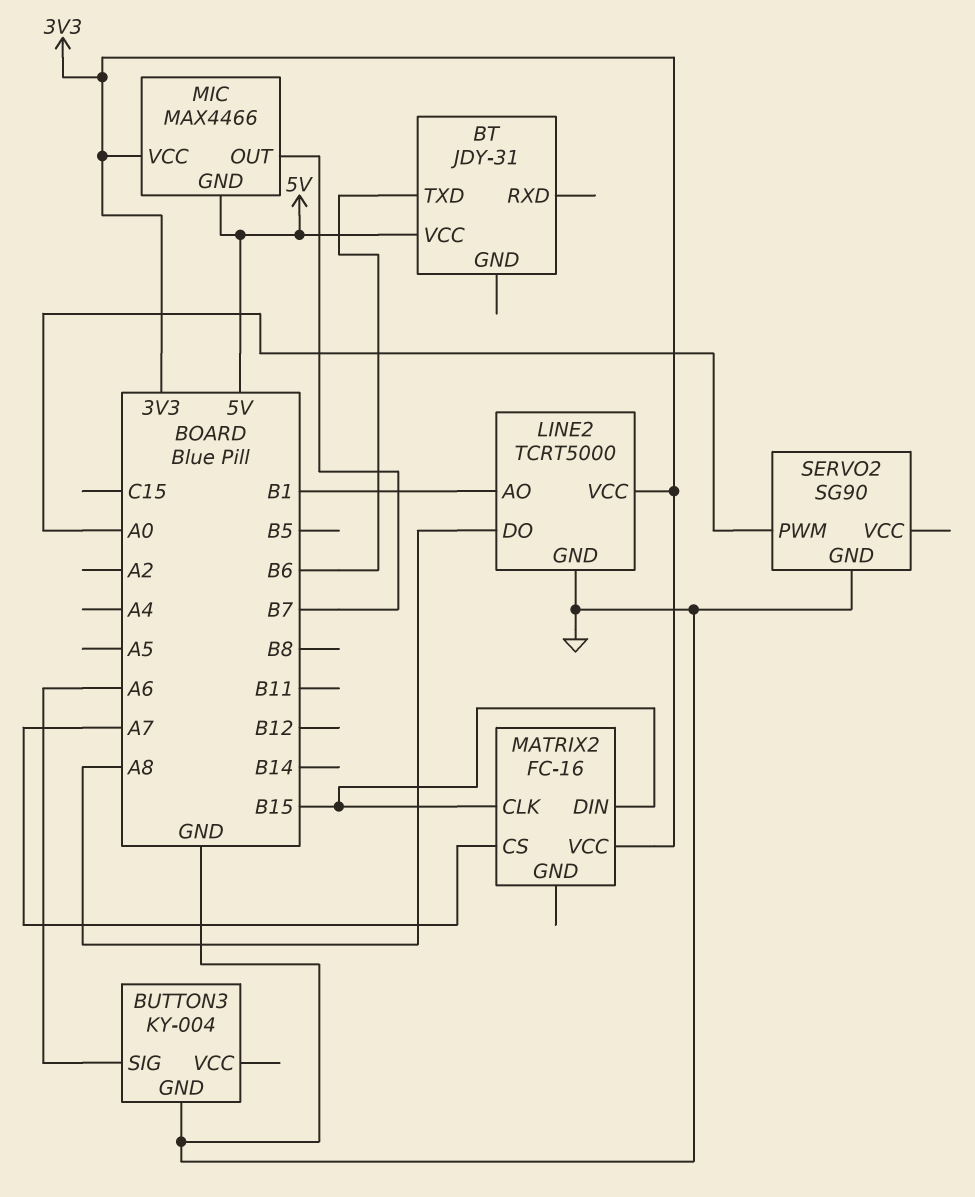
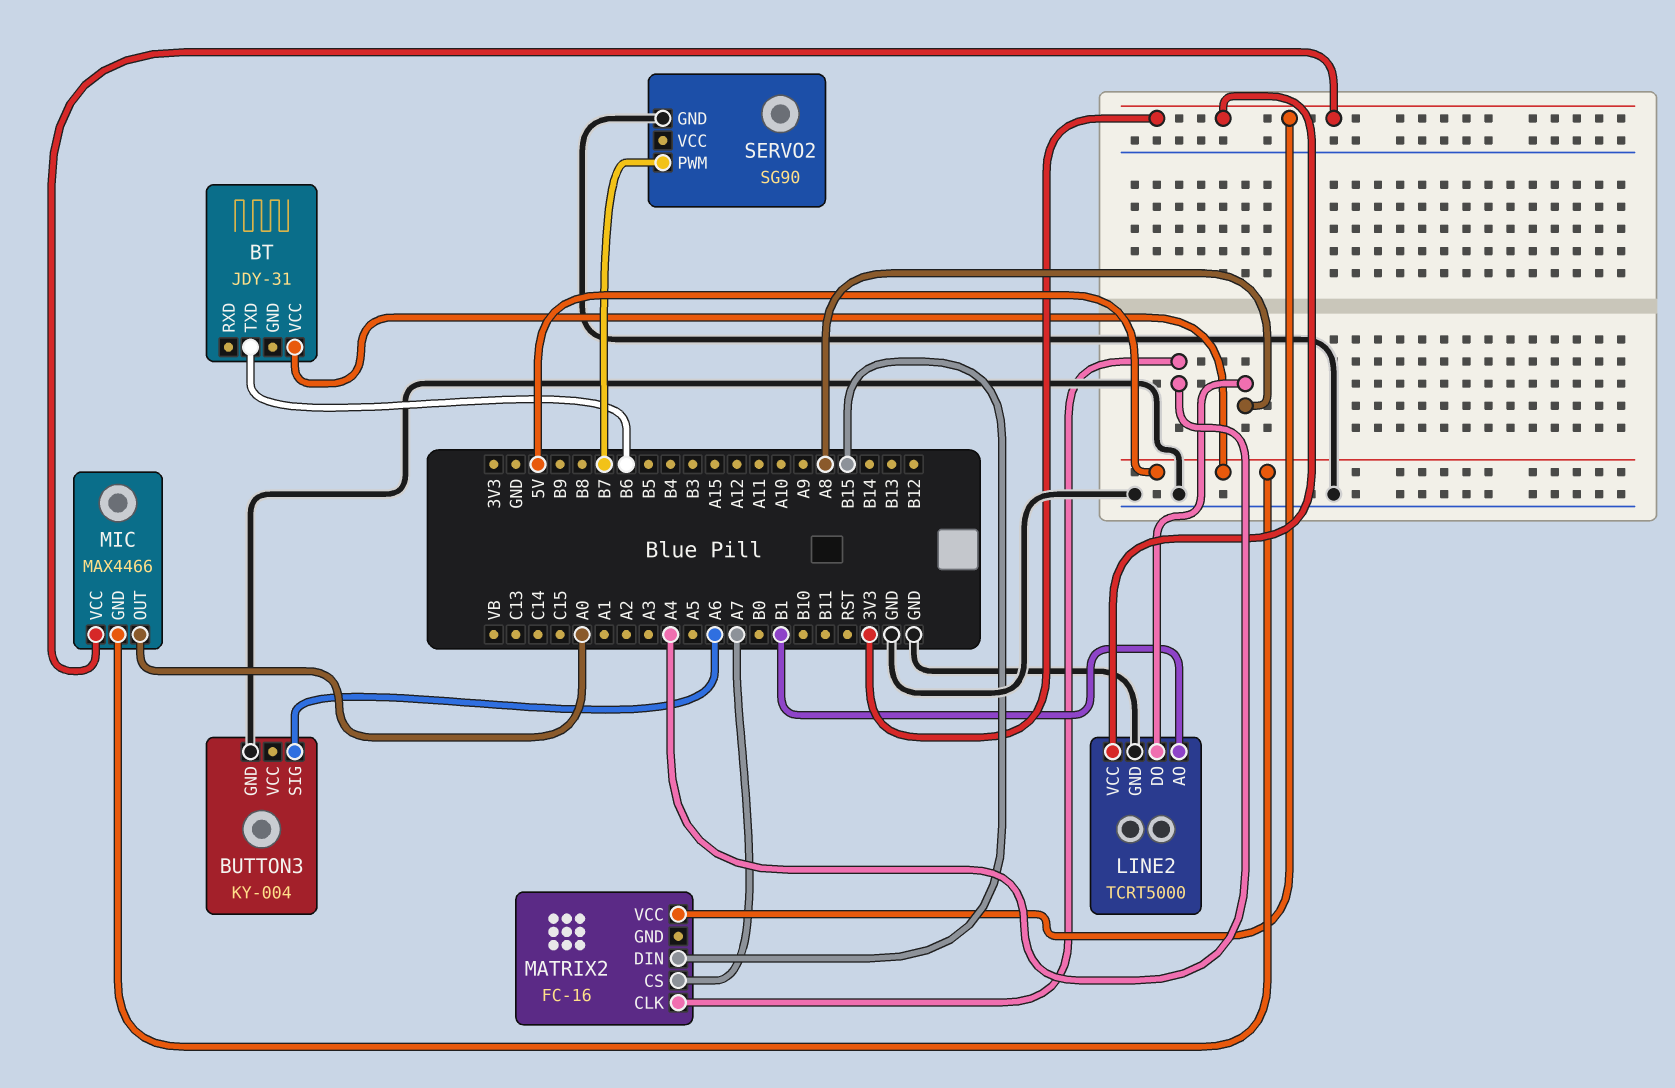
MATRIX2 pin CLK: B15 -> A4
MIC pin OUT: B7 -> A0
SERVO2 pin PWM: A0 -> B7

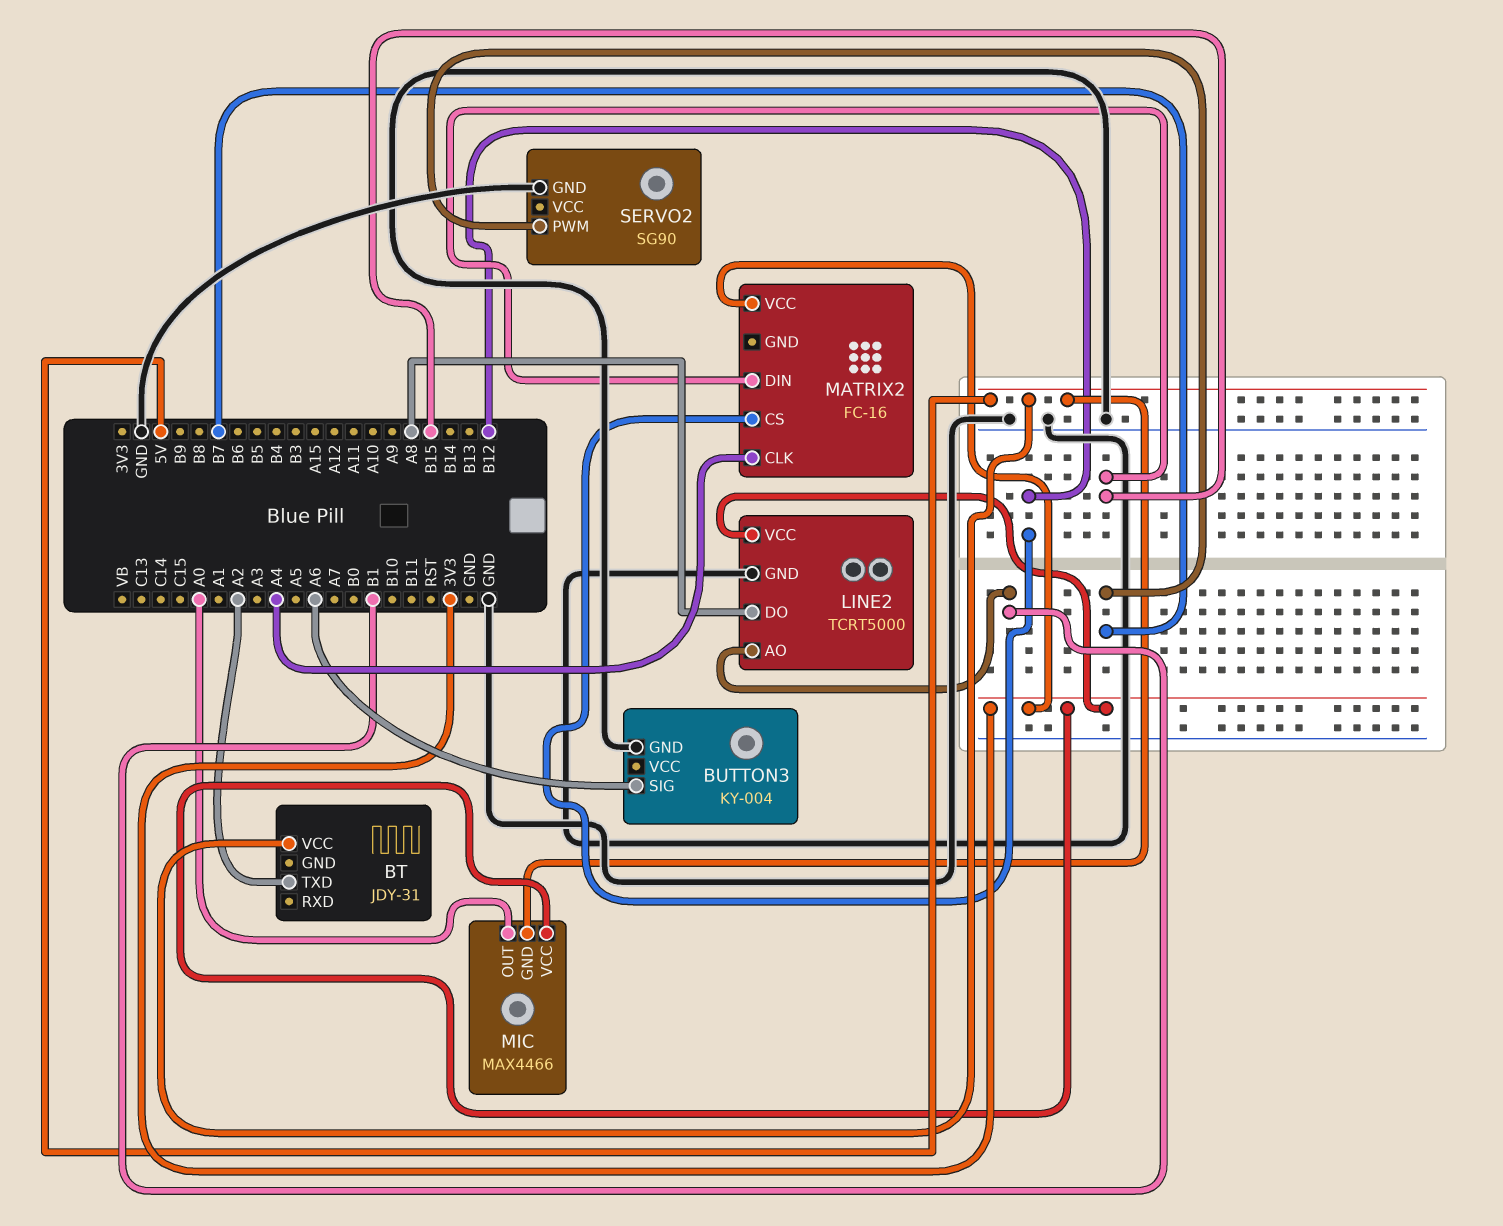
BT pin TXD: B6 -> A2
MATRIX2 pin CS: A7 -> B12

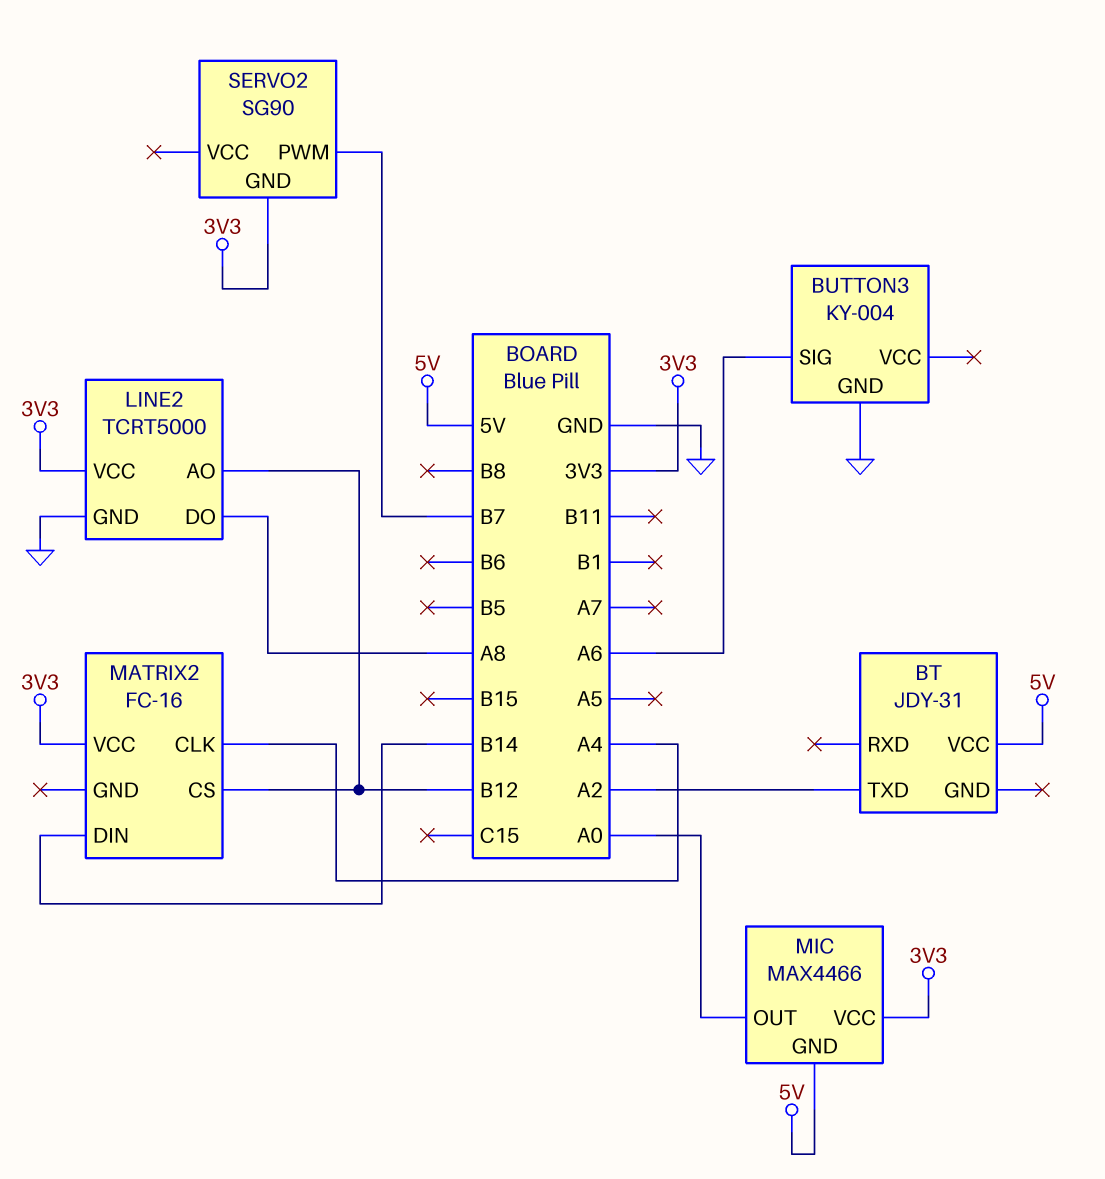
LINE2 pin AO: B1 -> B12
MATRIX2 pin DIN: B15 -> B14
SERVO2 pin GND: GND -> 3V3

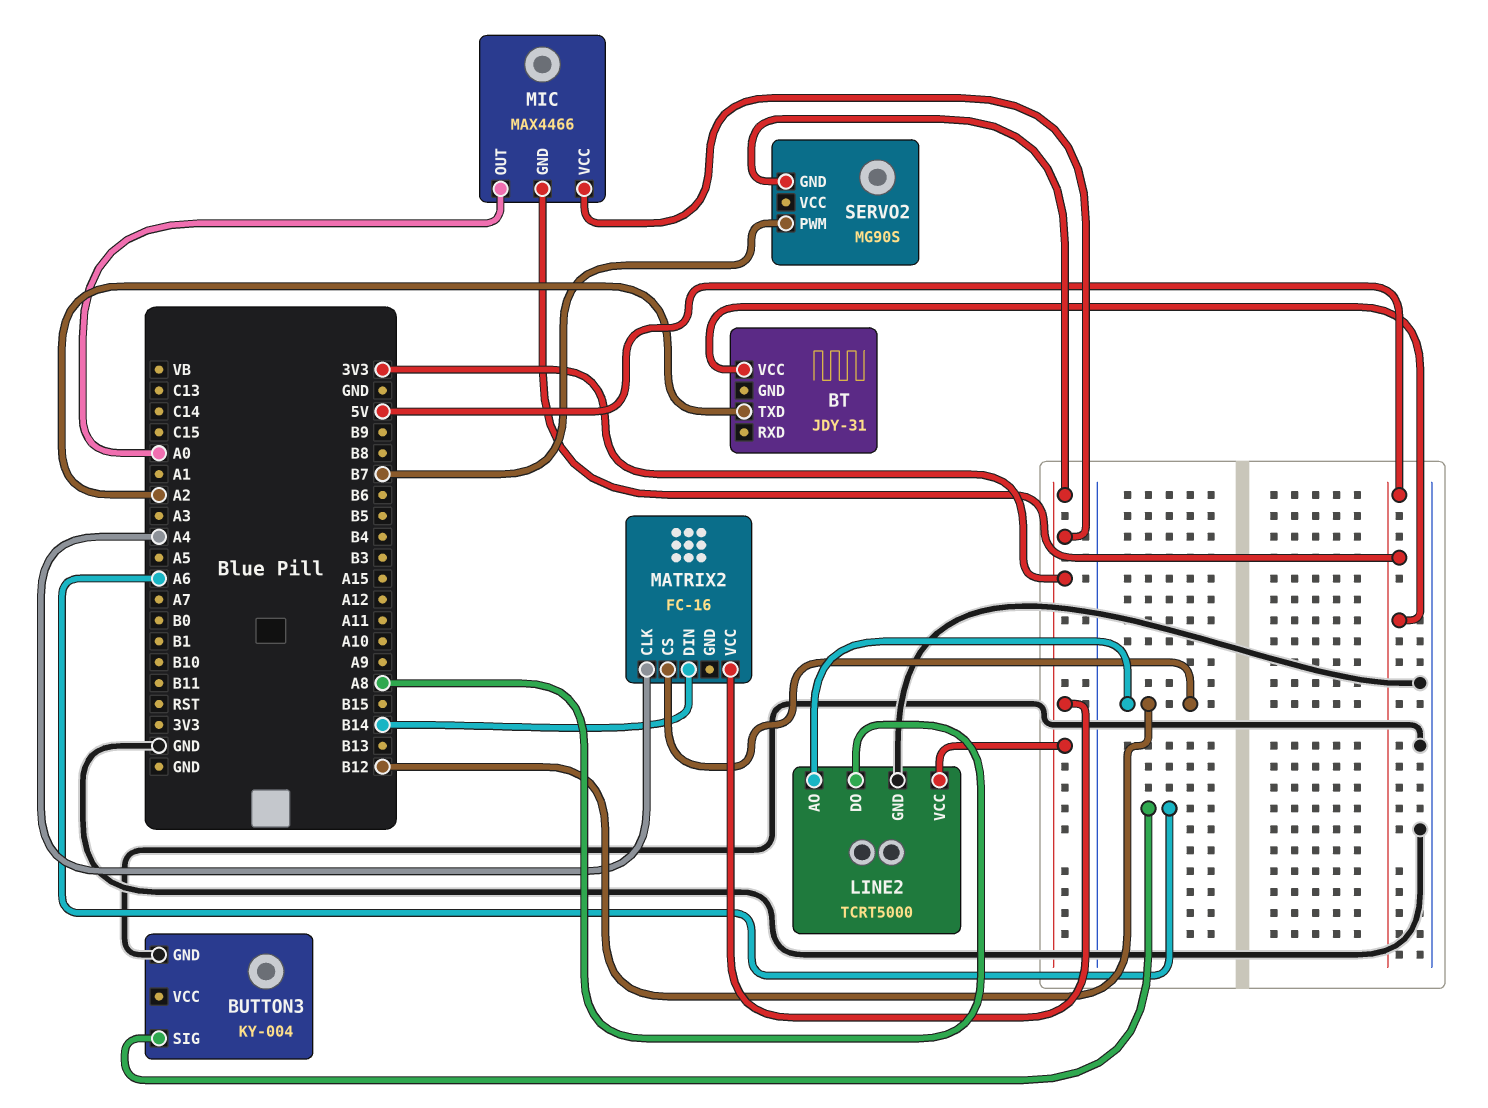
SERVO2: SG90 -> MG90S

